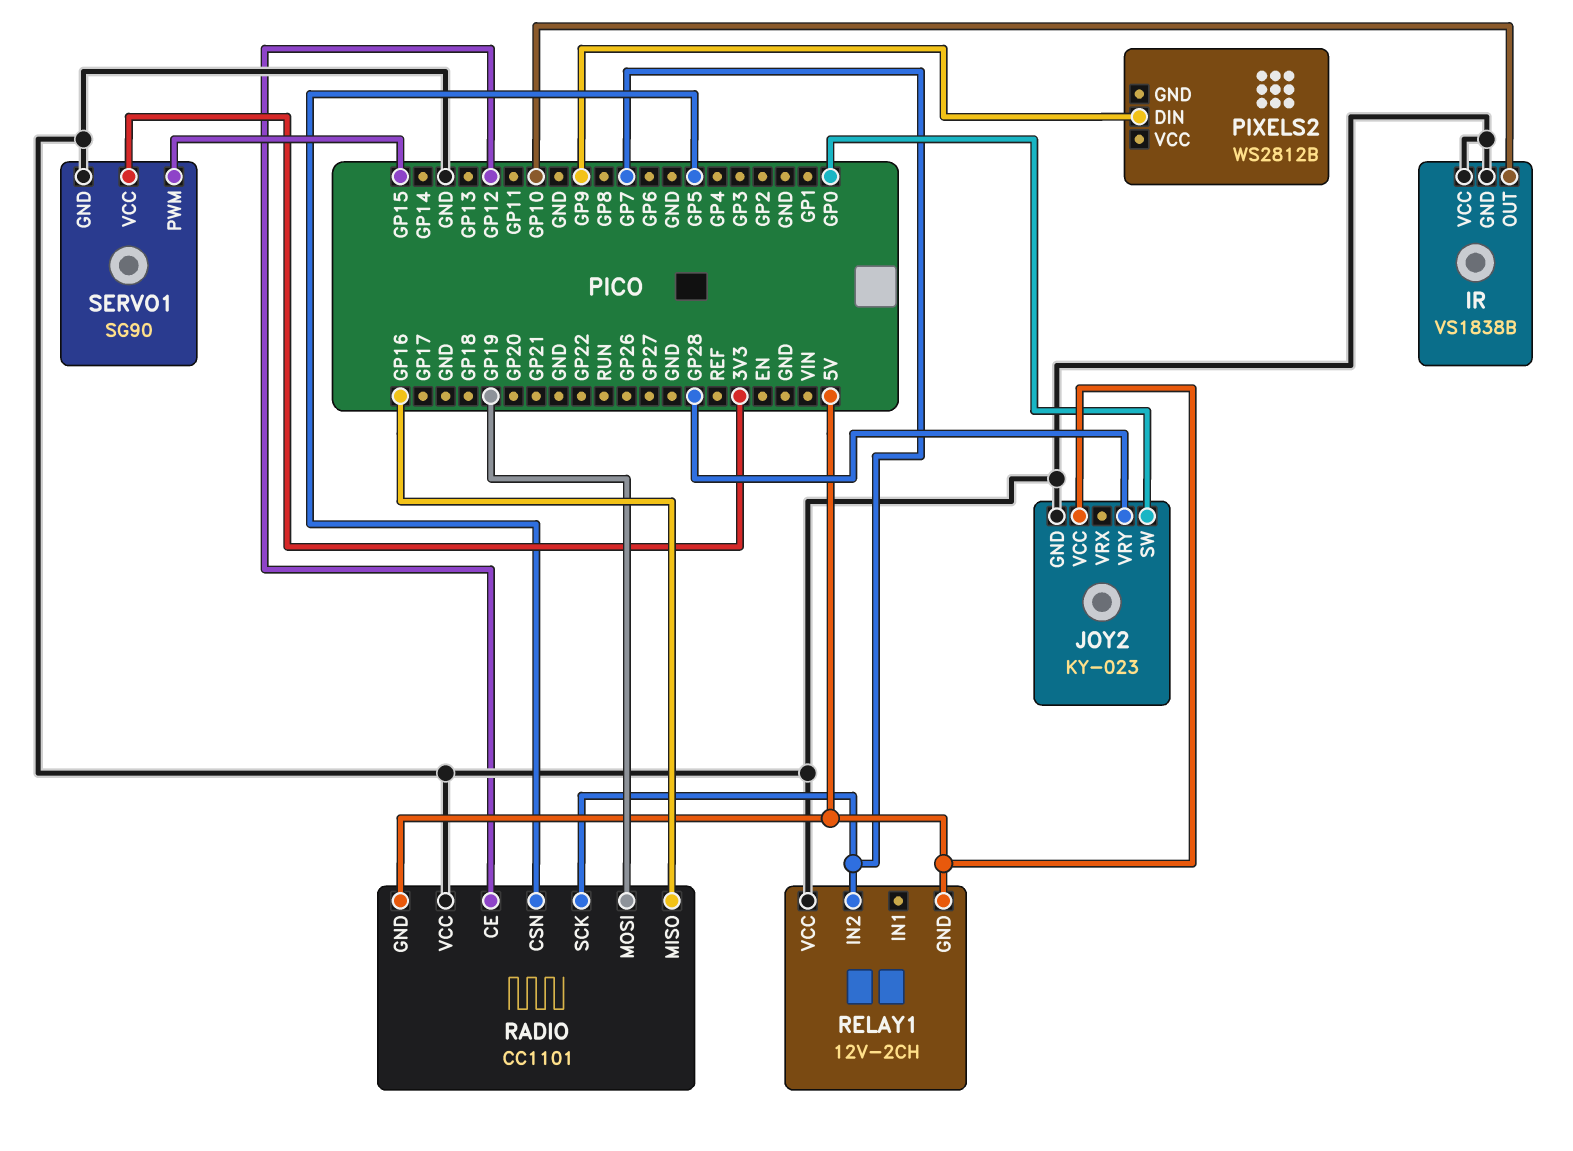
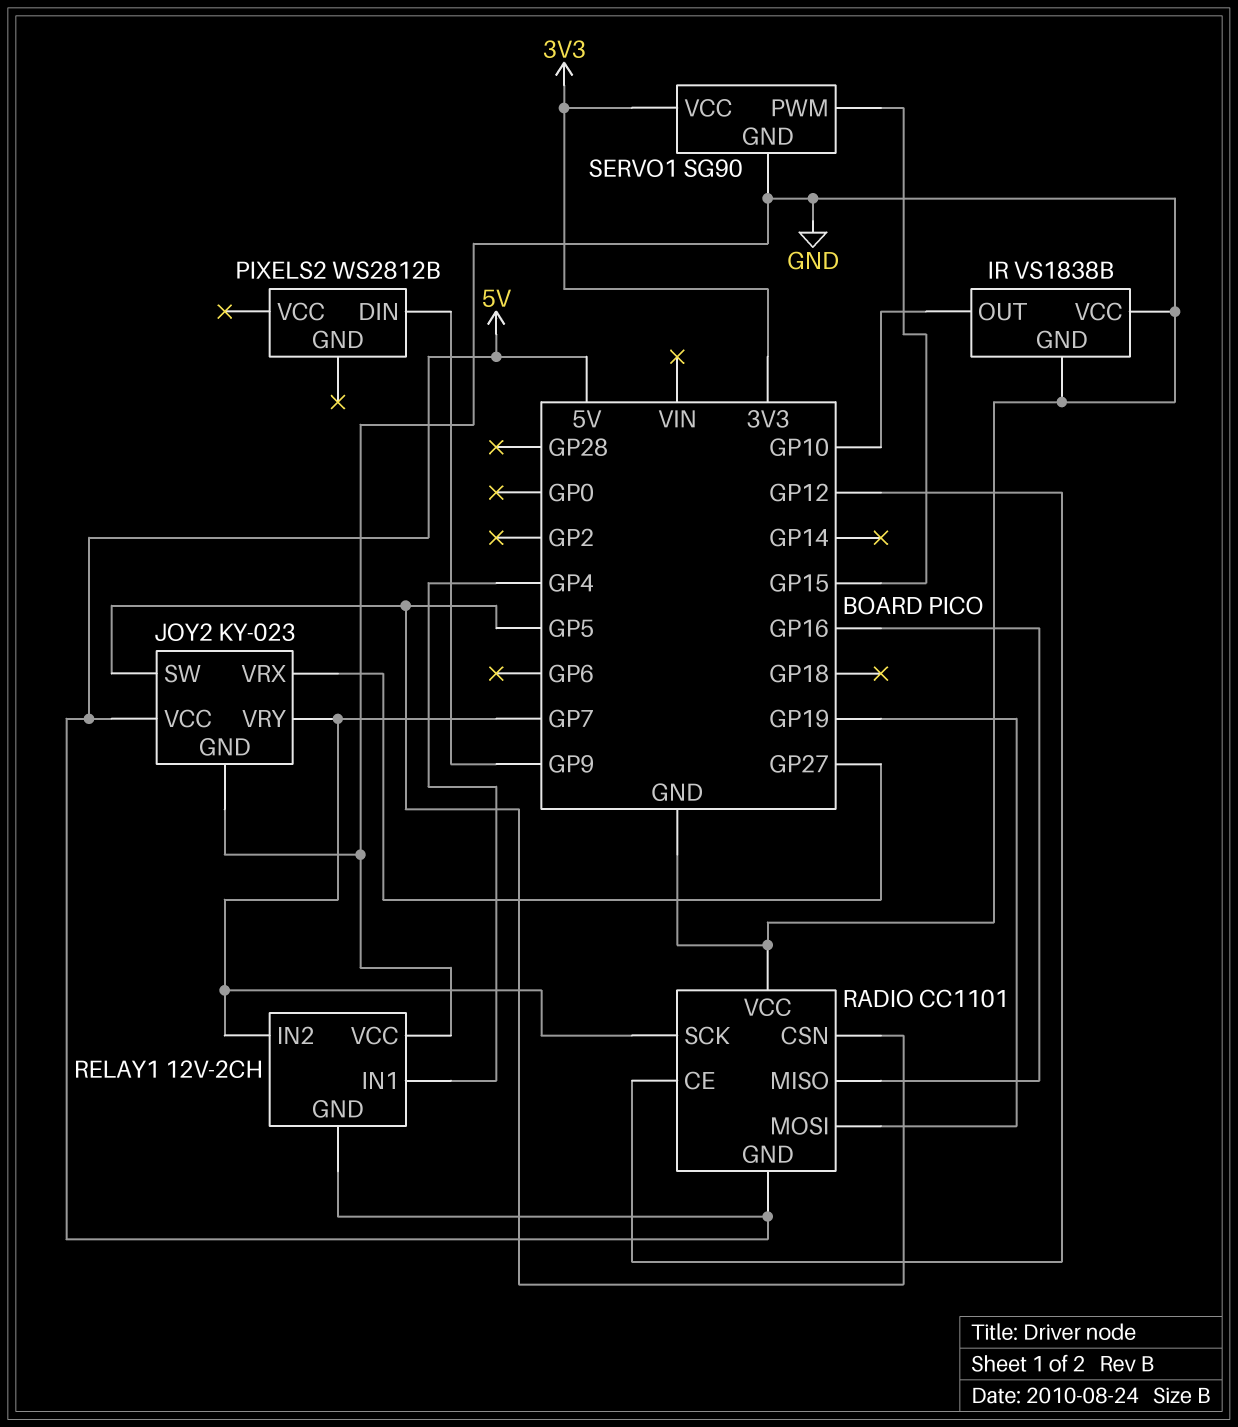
JOY2 pin SW: GP0 -> GP5
JOY2 pin VRX: none -> GP27
JOY2 pin VRY: GP28 -> GP7
RELAY1 pin IN1: none -> GP4

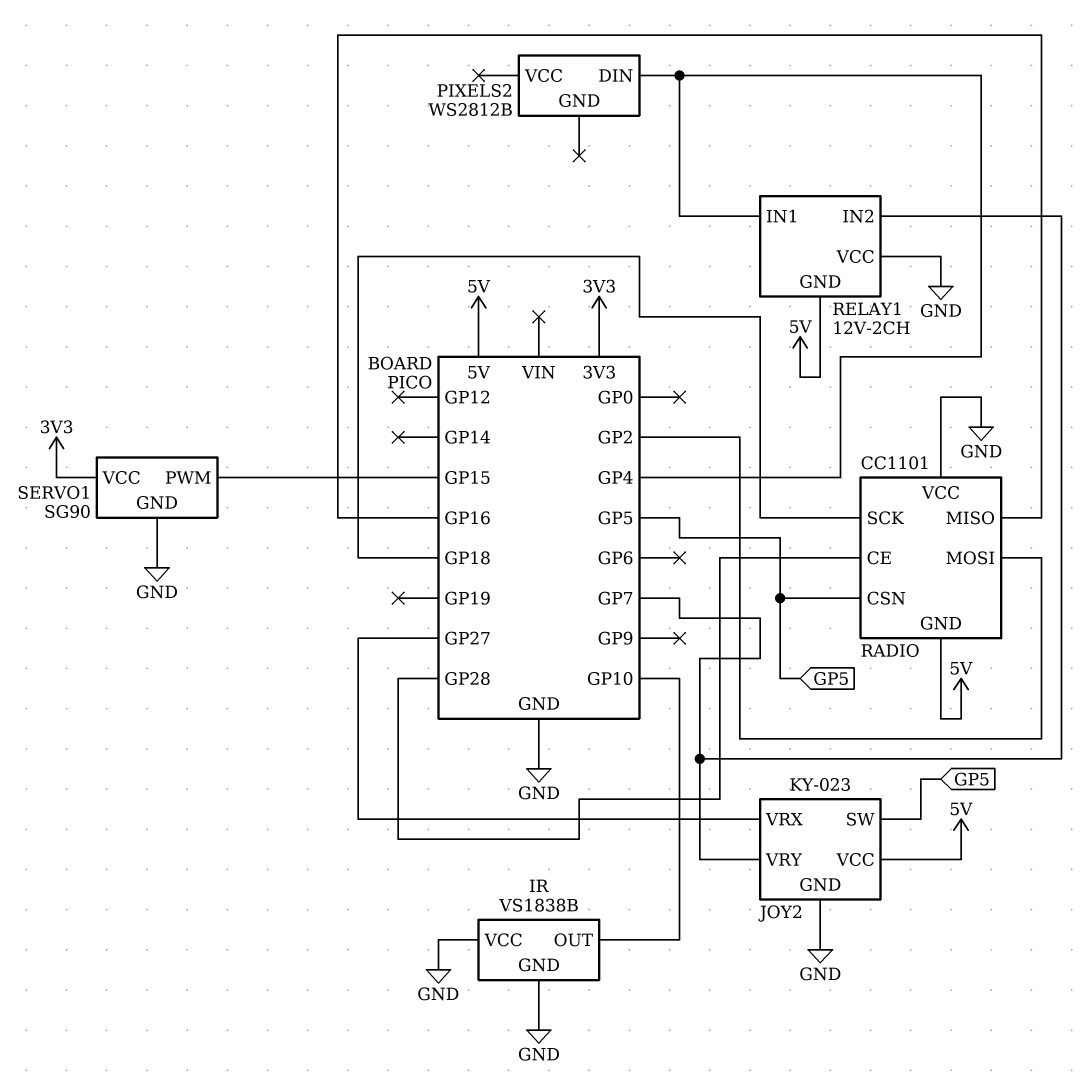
PIXELS2 pin DIN: GP9 -> GP4
RADIO pin CE: GP12 -> GP28
RADIO pin MOSI: GP19 -> GP2
RADIO pin SCK: GP7 -> GP18

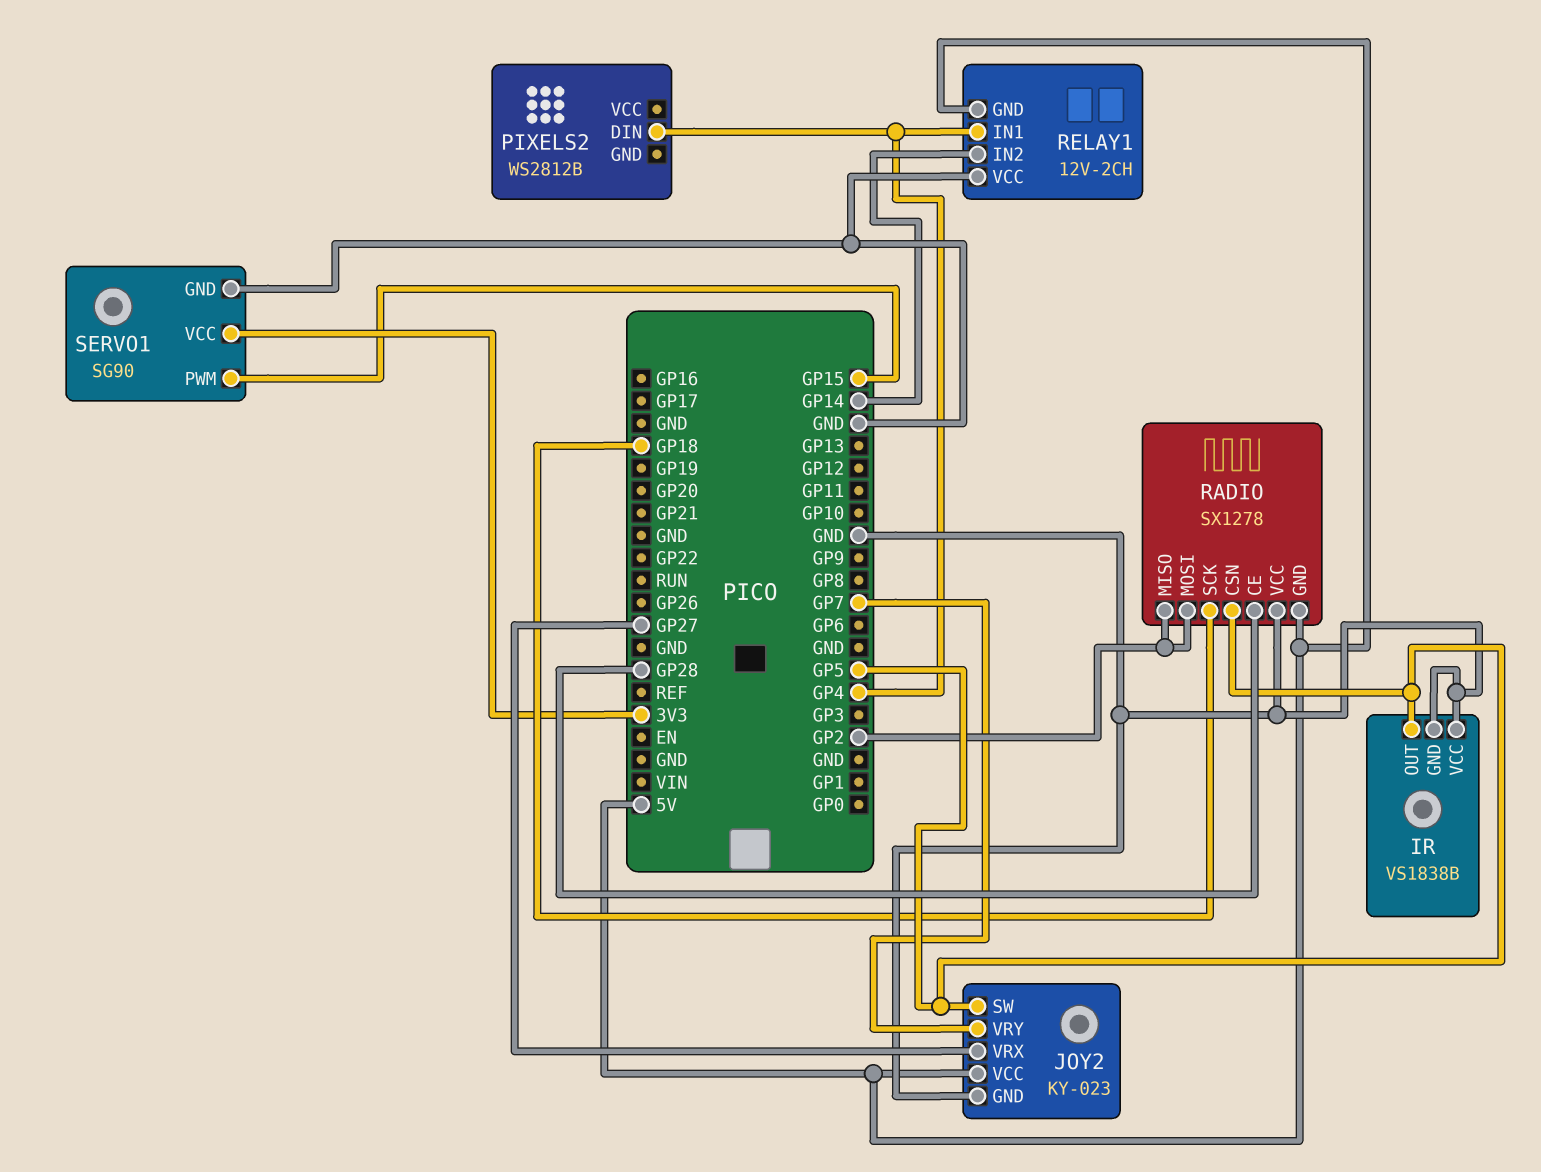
IR pin OUT: GP10 -> GP5
RADIO: CC1101 -> SX1278
RADIO pin MISO: GP16 -> GP2
RELAY1 pin IN2: GP7 -> GP14

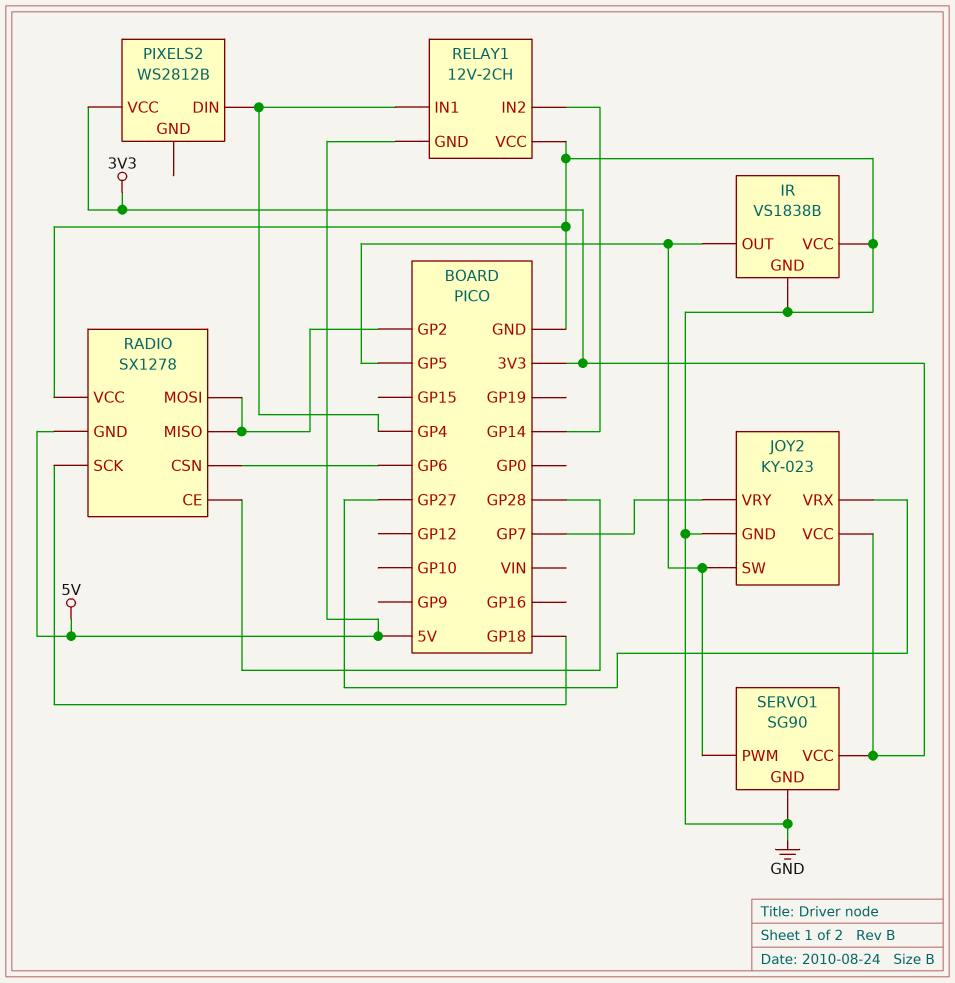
JOY2 pin VCC: 5V -> 3V3
PIXELS2 pin VCC: none -> 3V3
RADIO pin CSN: GP5 -> GP6
SERVO1 pin PWM: GP15 -> GP5

